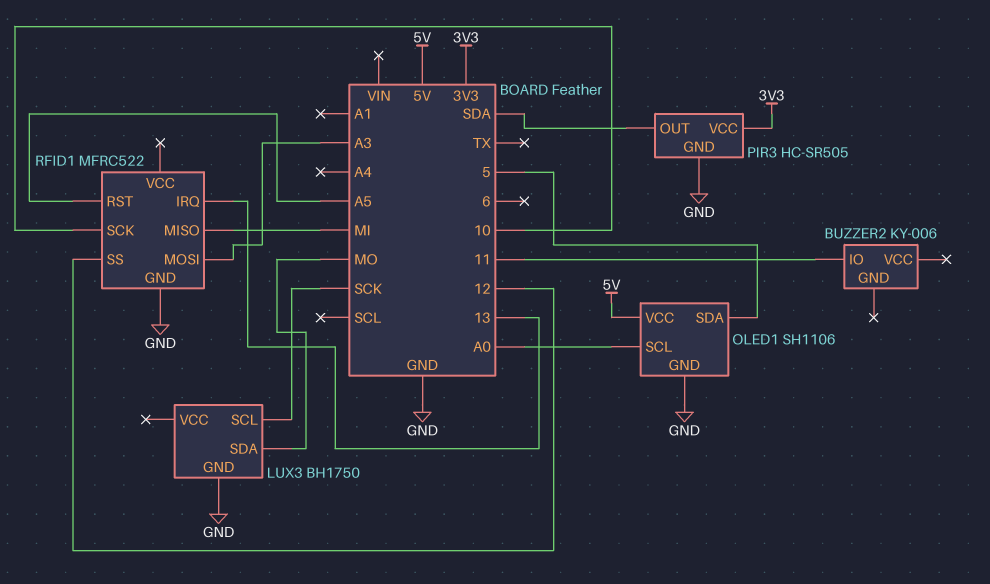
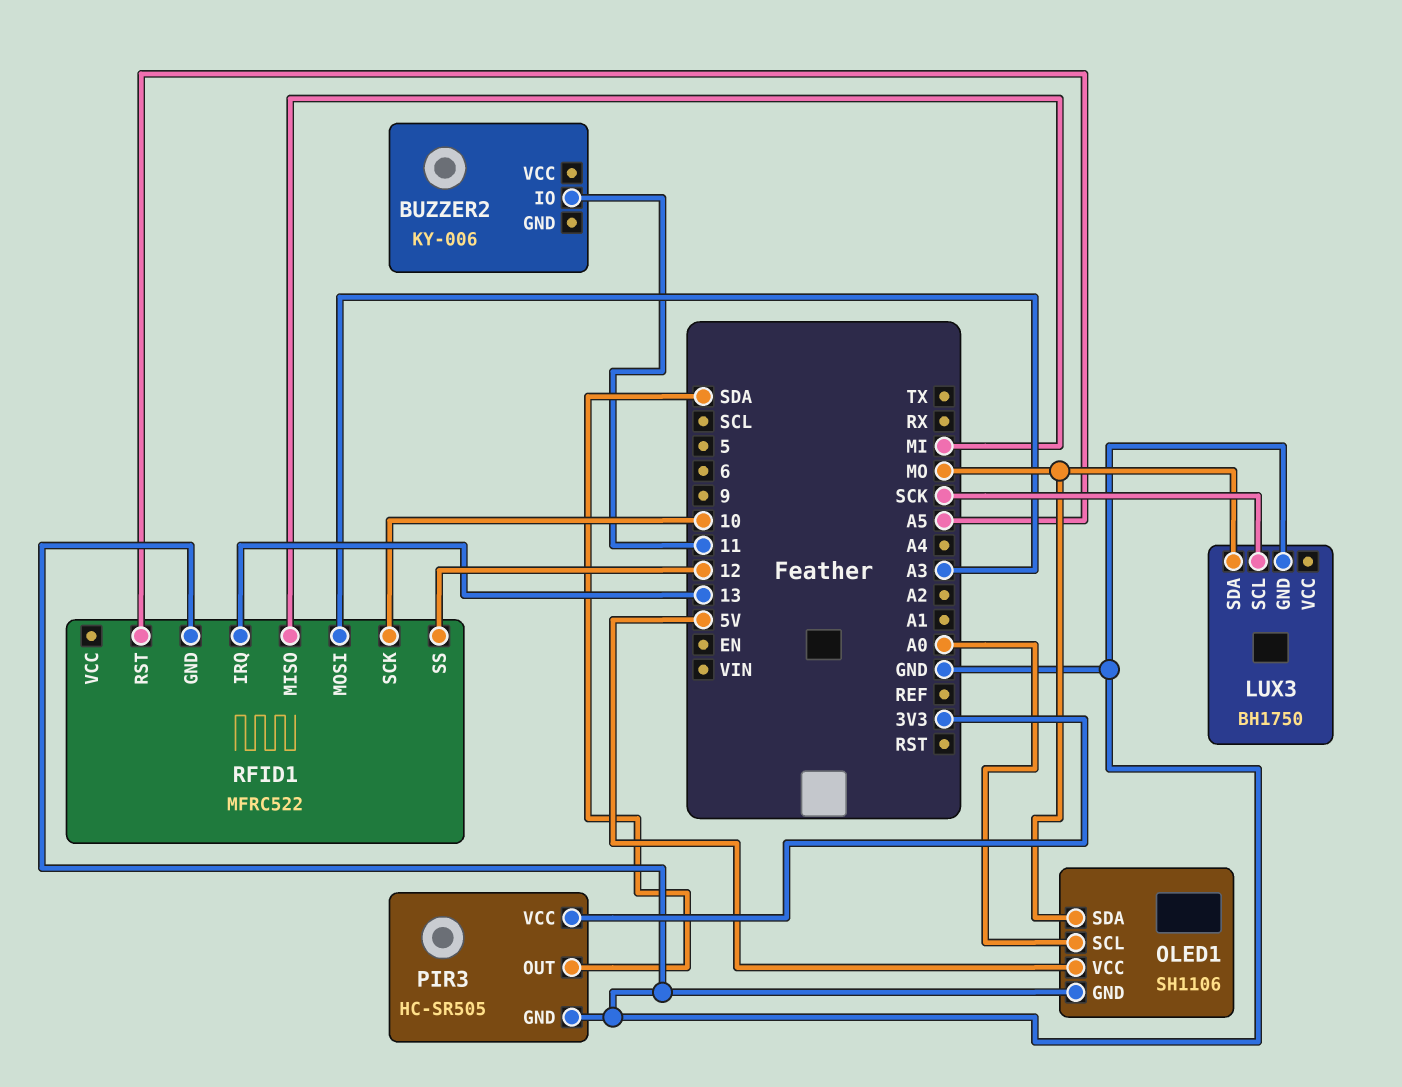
OLED1 pin SDA: 5 -> MO

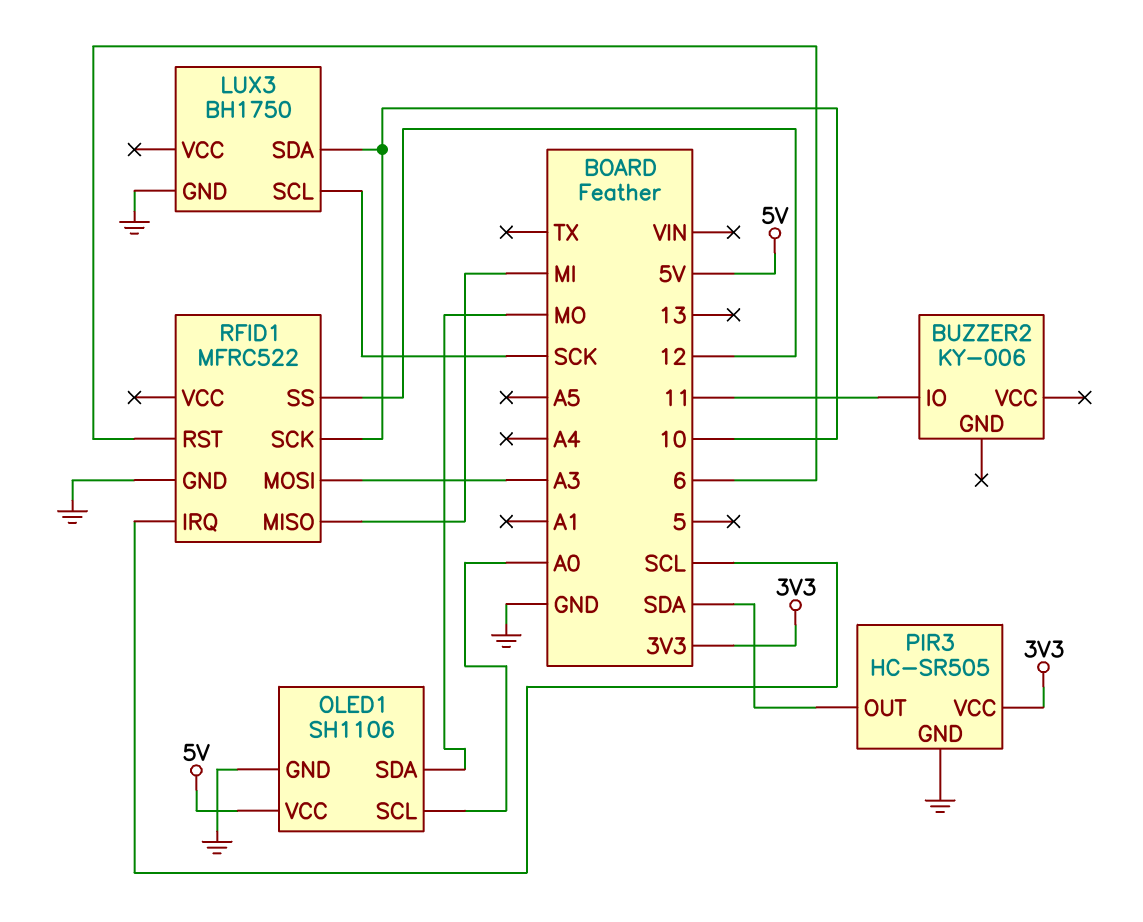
LUX3 pin SDA: MO -> 10
RFID1 pin IRQ: 13 -> SCL
RFID1 pin RST: A5 -> 6

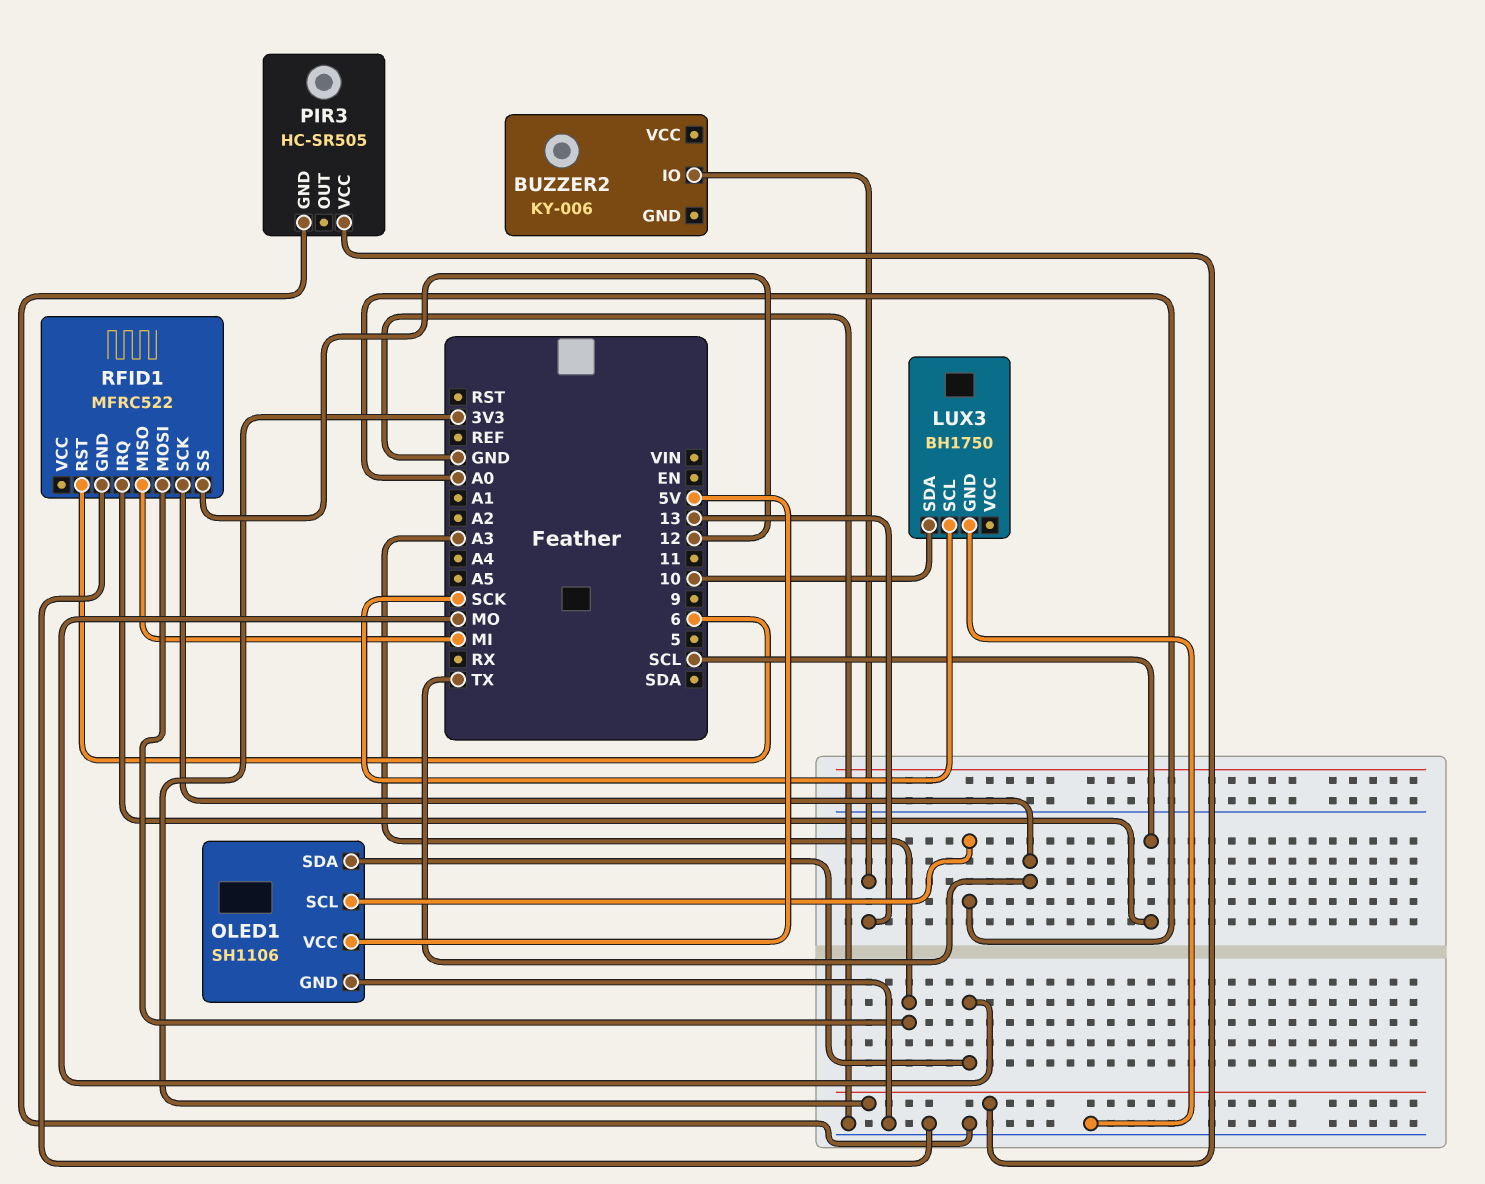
BUZZER2 pin IO: 11 -> 13
PIR3 pin OUT: SDA -> none
RFID1 pin SCK: 10 -> TX

